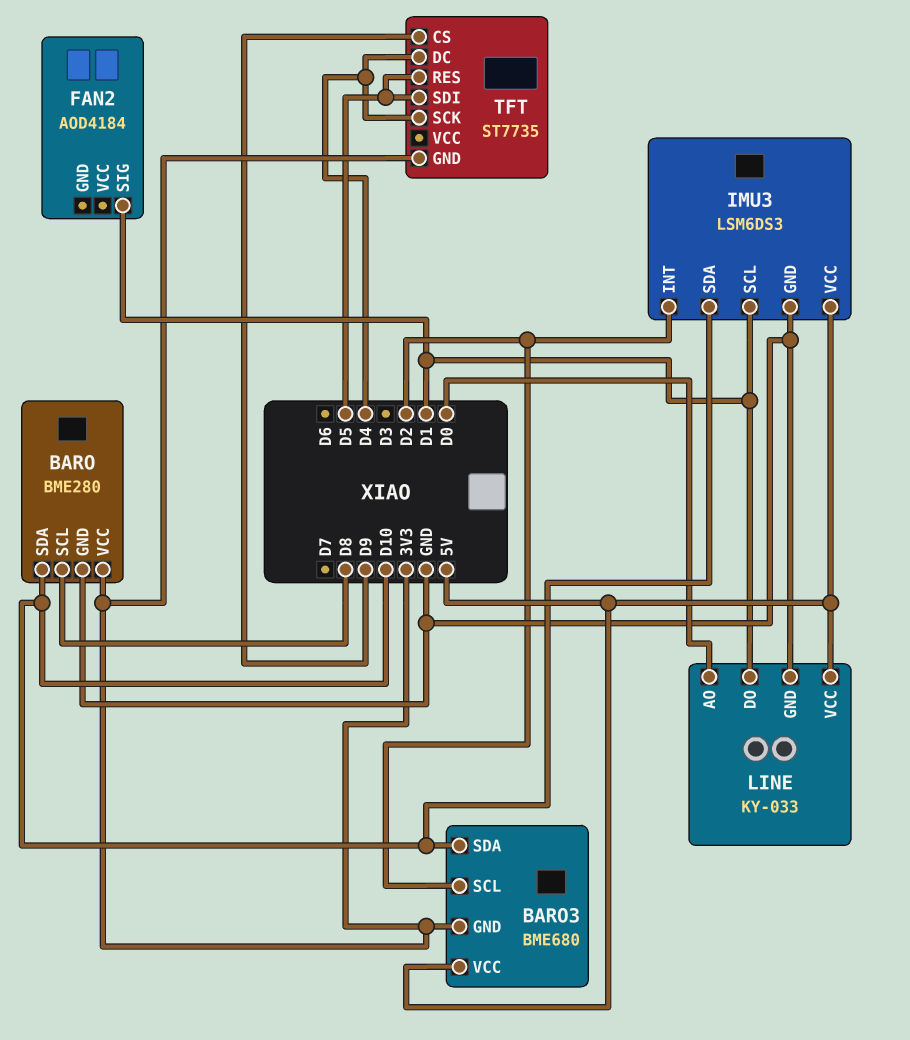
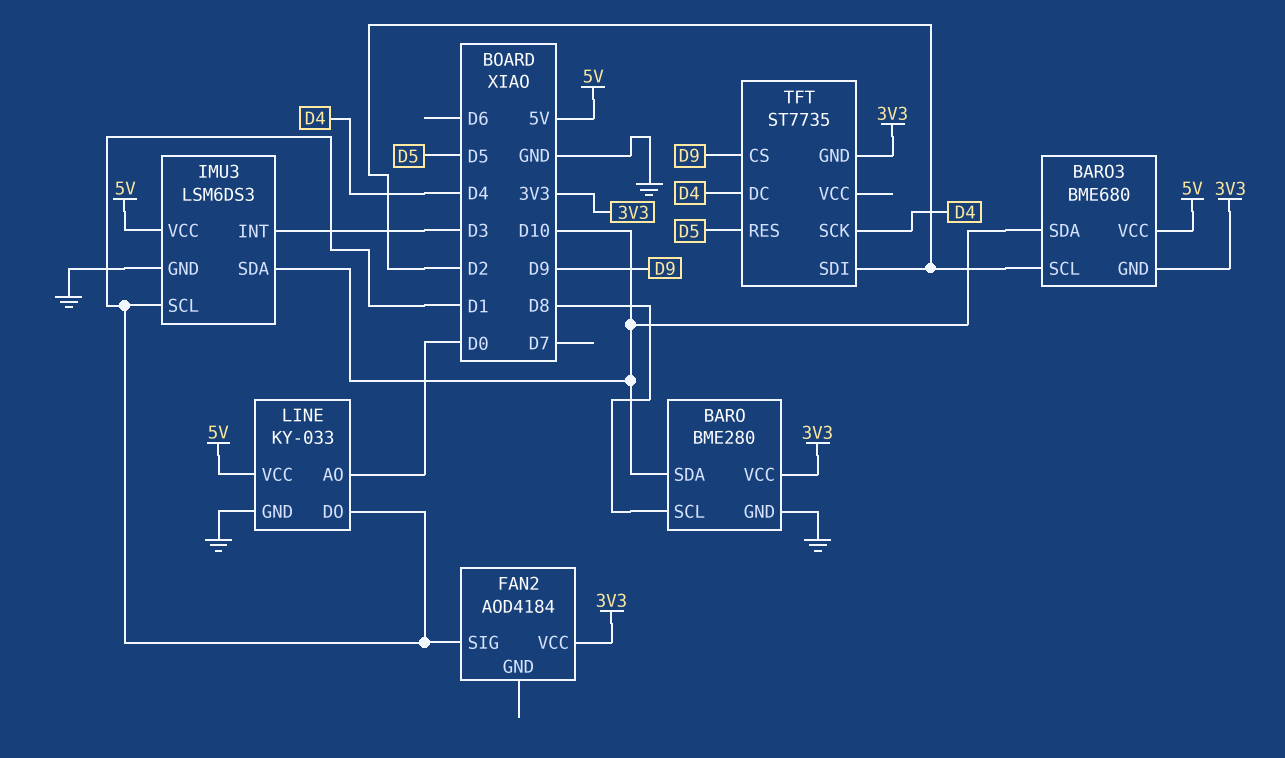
FAN2 pin VCC: none -> 3V3
IMU3 pin INT: D2 -> D3
TFT pin SDI: D5 -> D2

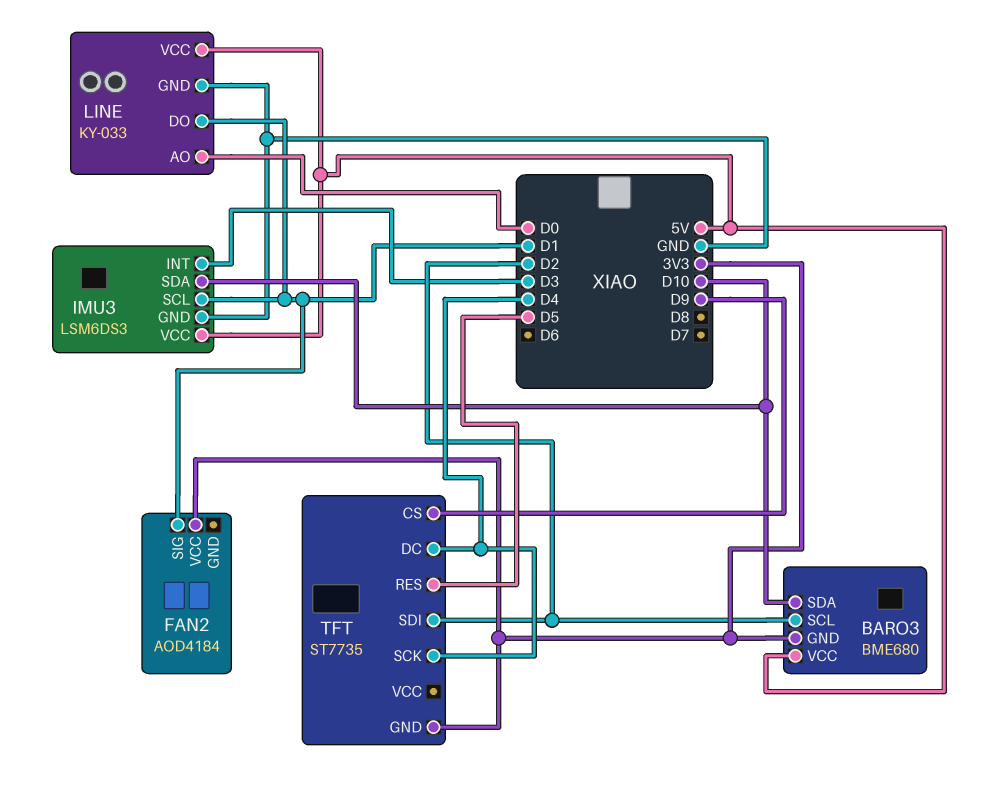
BARO: BME280 -> none
BARO pin GND: GND -> none
BARO pin SCL: D8 -> none
BARO pin SDA: D10 -> none
BARO pin VCC: 3V3 -> none

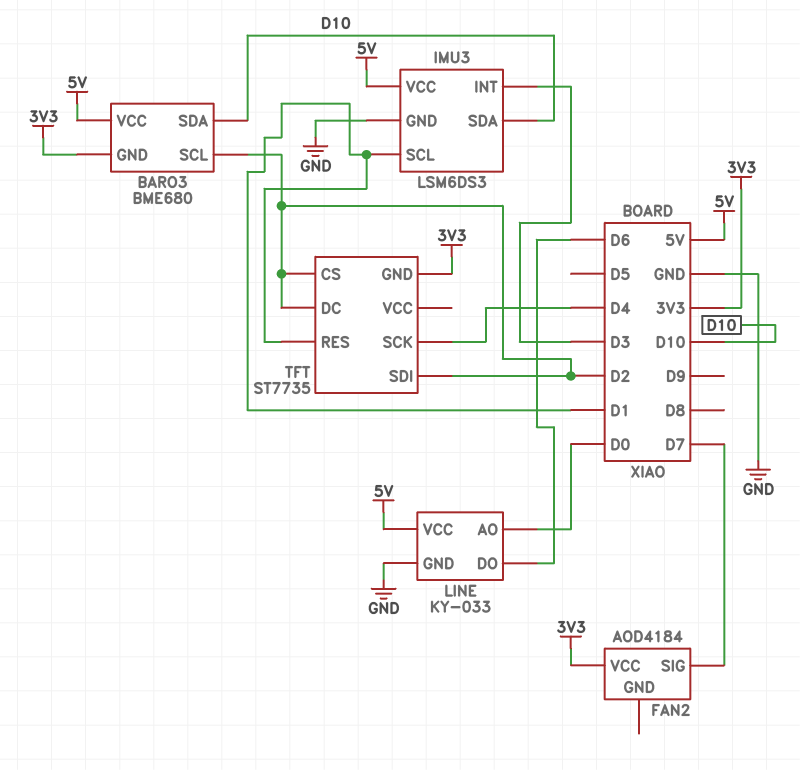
FAN2 pin SIG: D1 -> D7
LINE pin DO: D1 -> D6
TFT pin CS: D9 -> D2
TFT pin DC: D4 -> D2
TFT pin RES: D5 -> D1

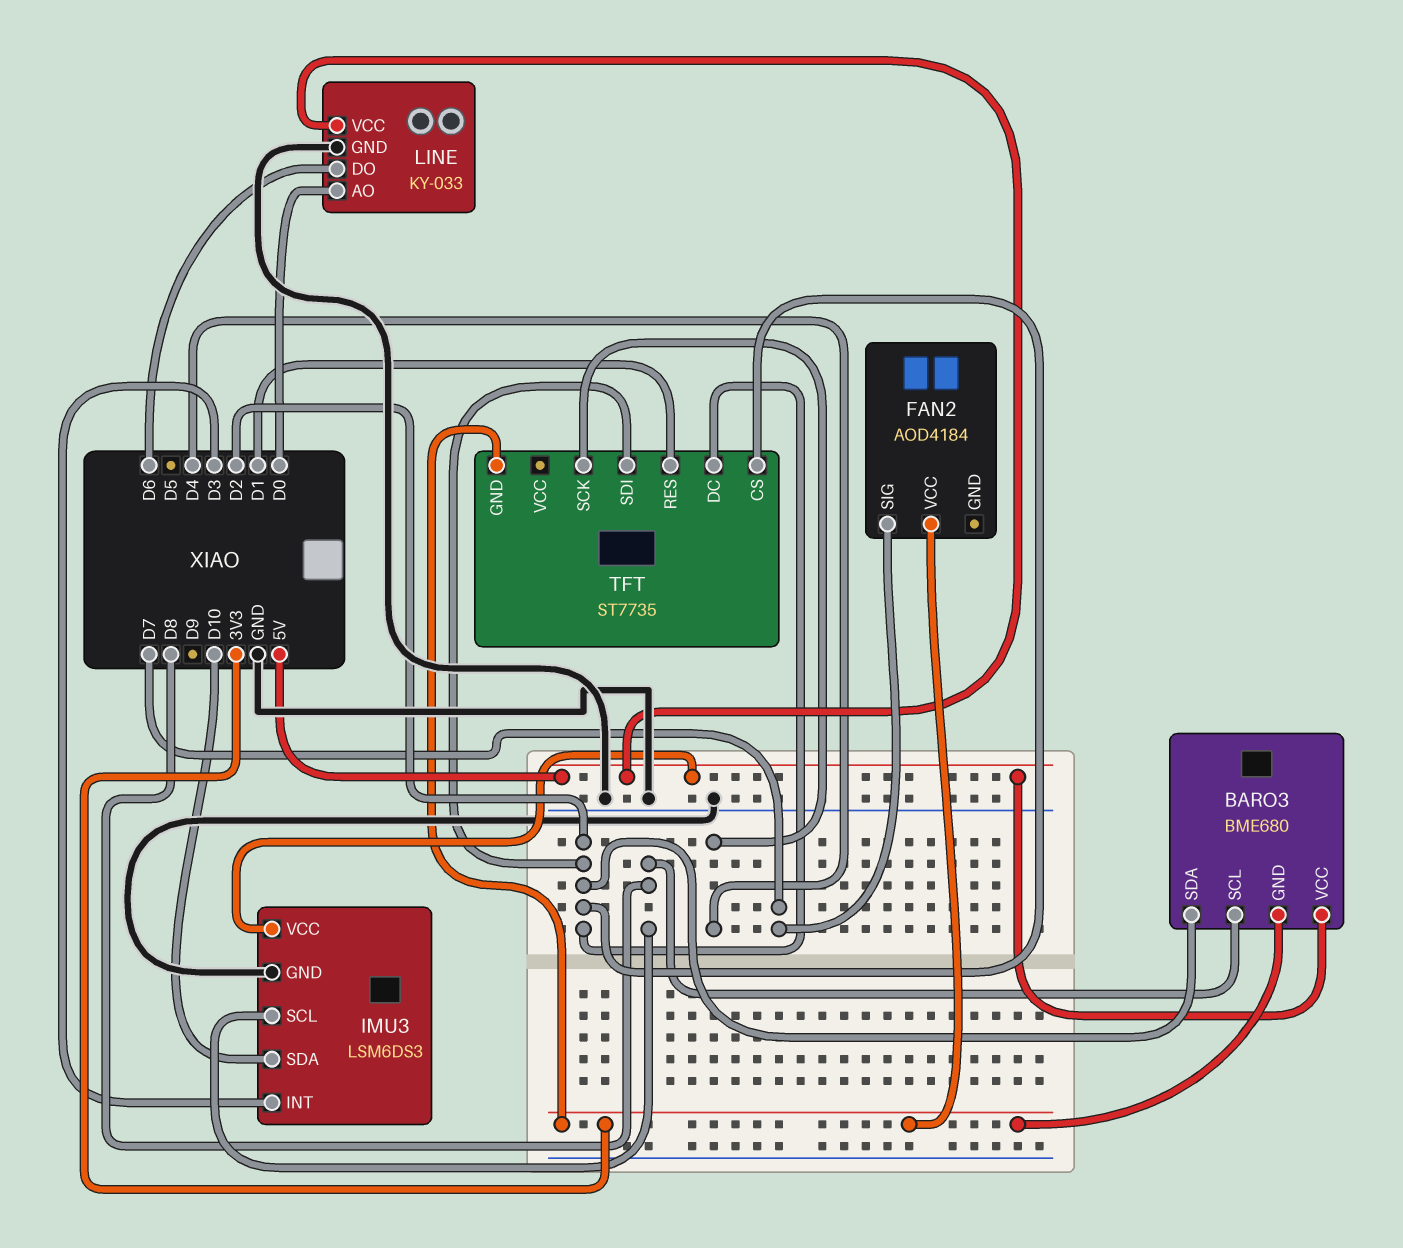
BARO3 pin SCL: D2 -> D8
BARO3 pin SDA: D10 -> D2
IMU3 pin SCL: D1 -> D8

